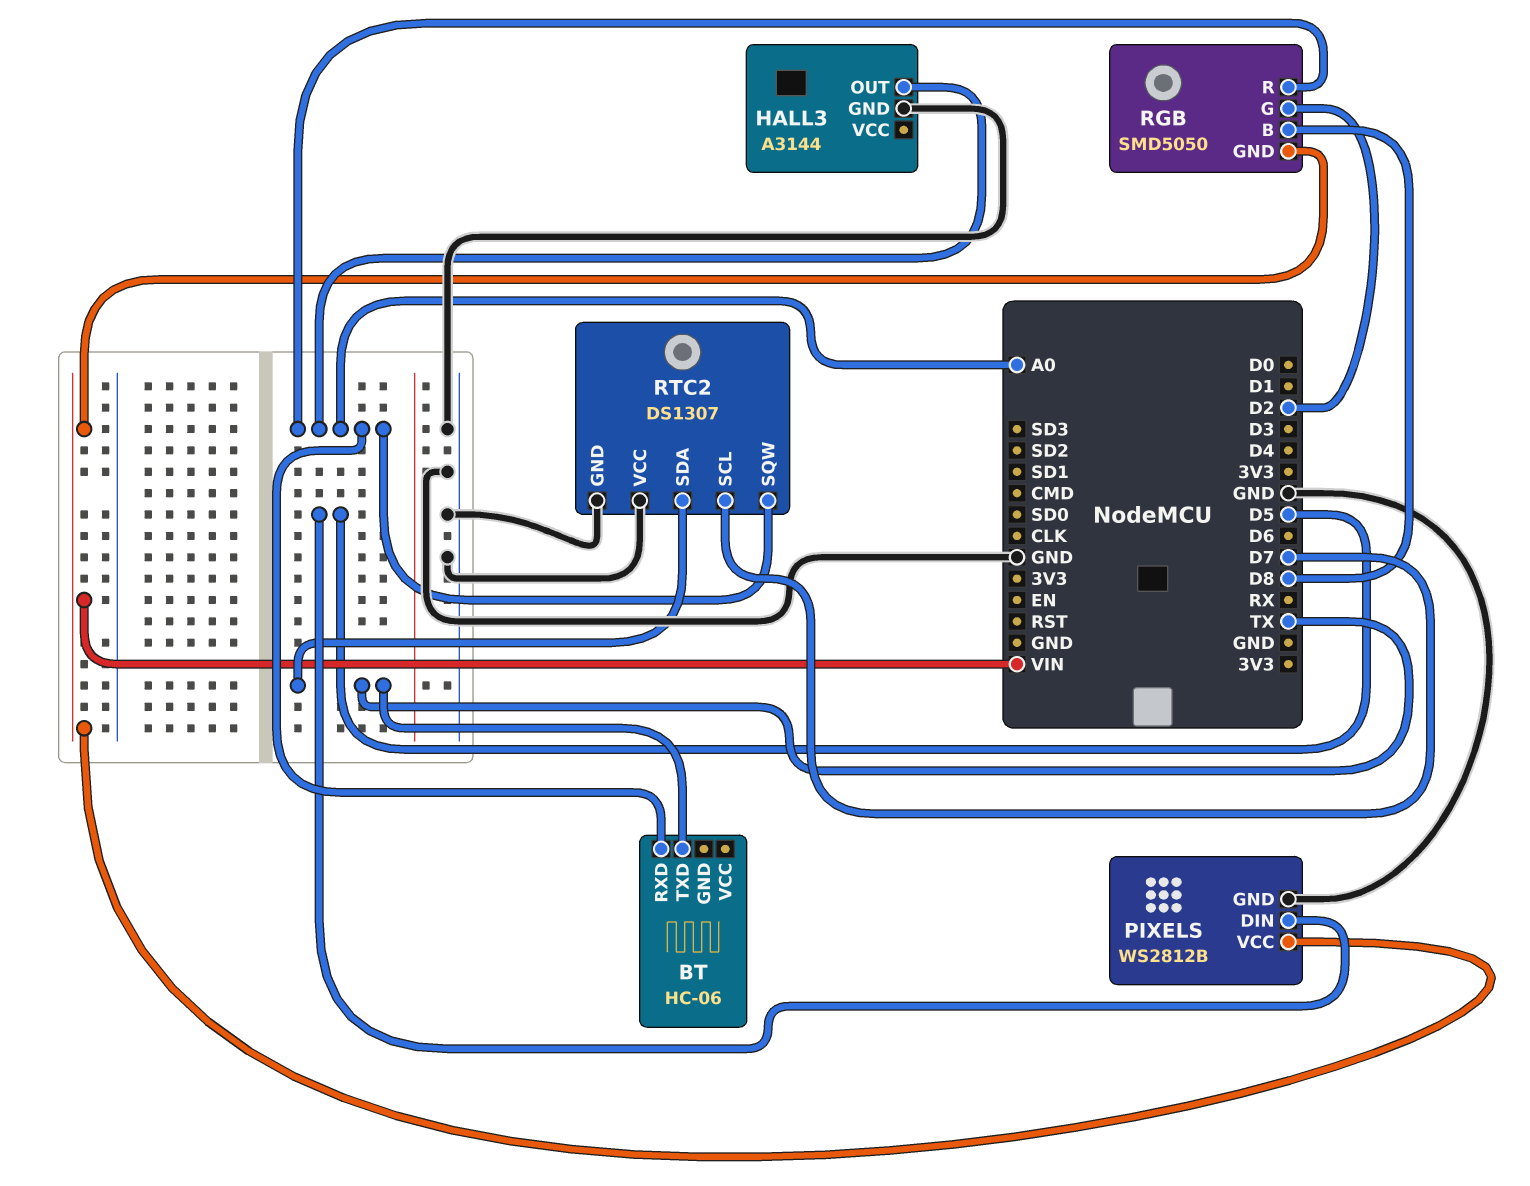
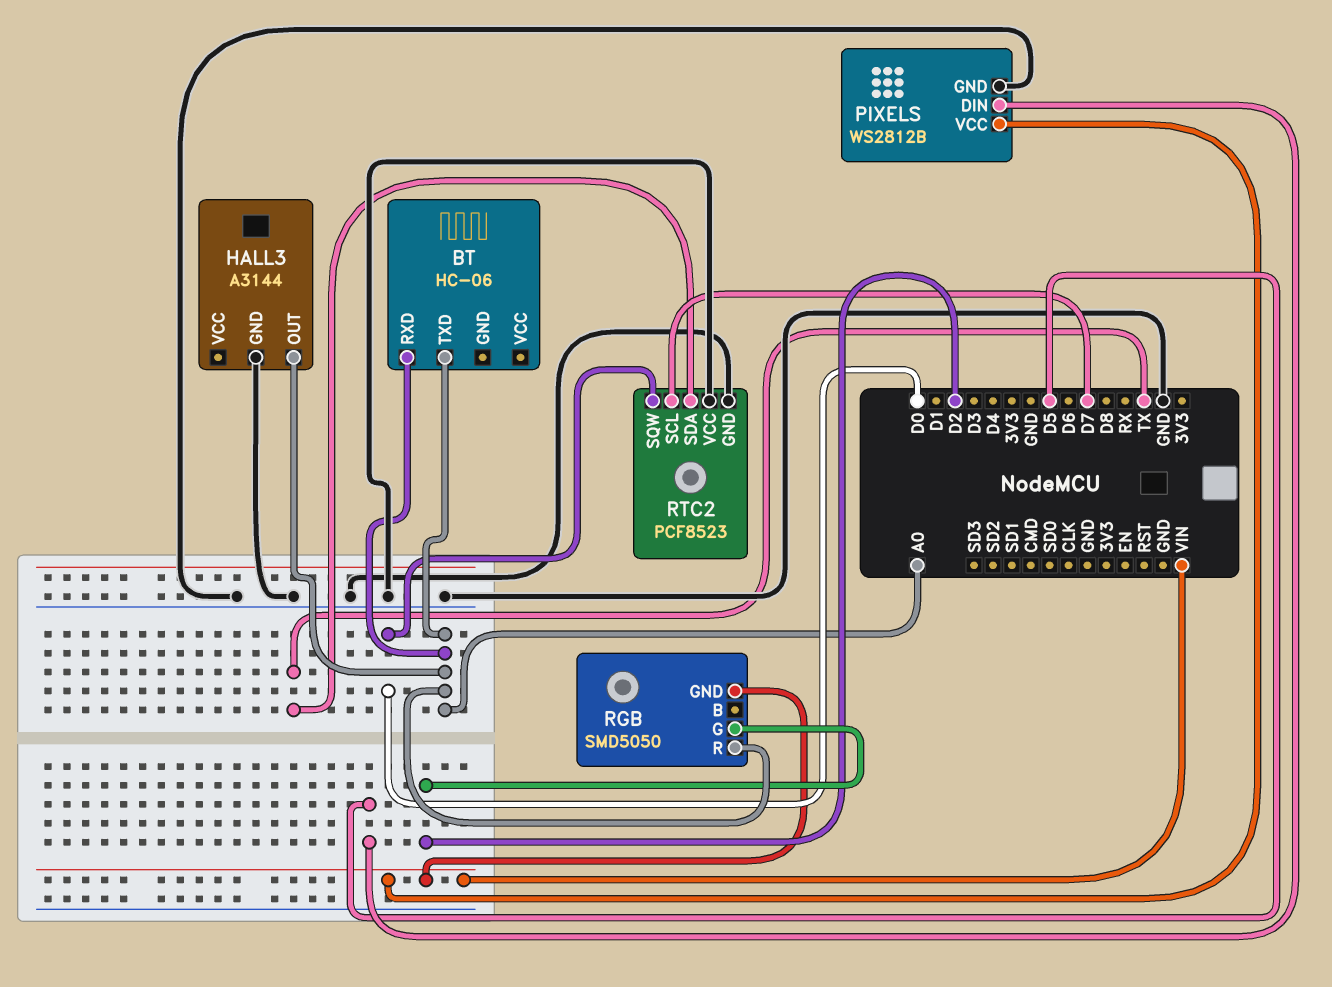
BT pin TXD: TX -> A0
RGB pin B: D8 -> none
RTC2: DS1307 -> PCF8523
RTC2 pin SQW: A0 -> D0

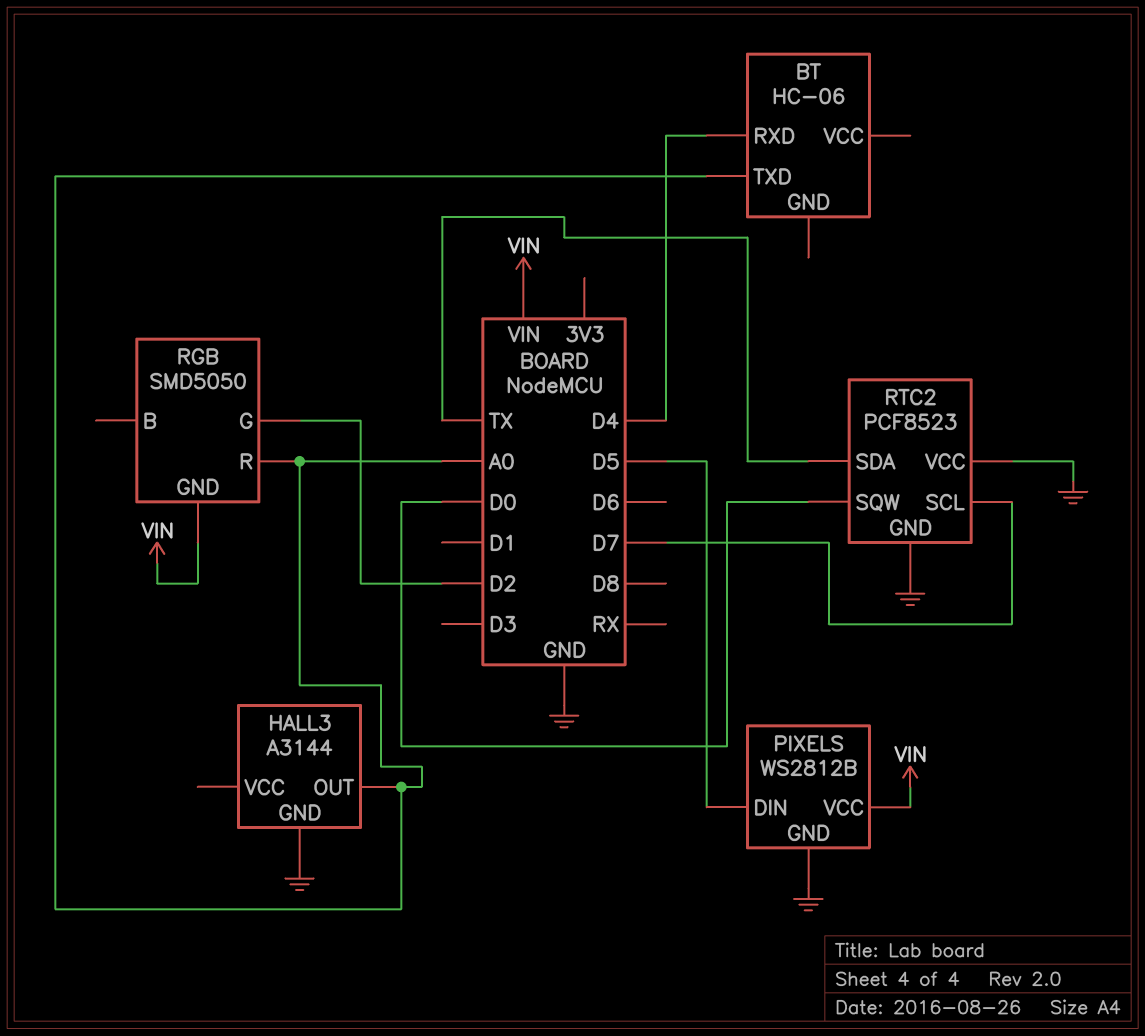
BT pin RXD: A0 -> D4

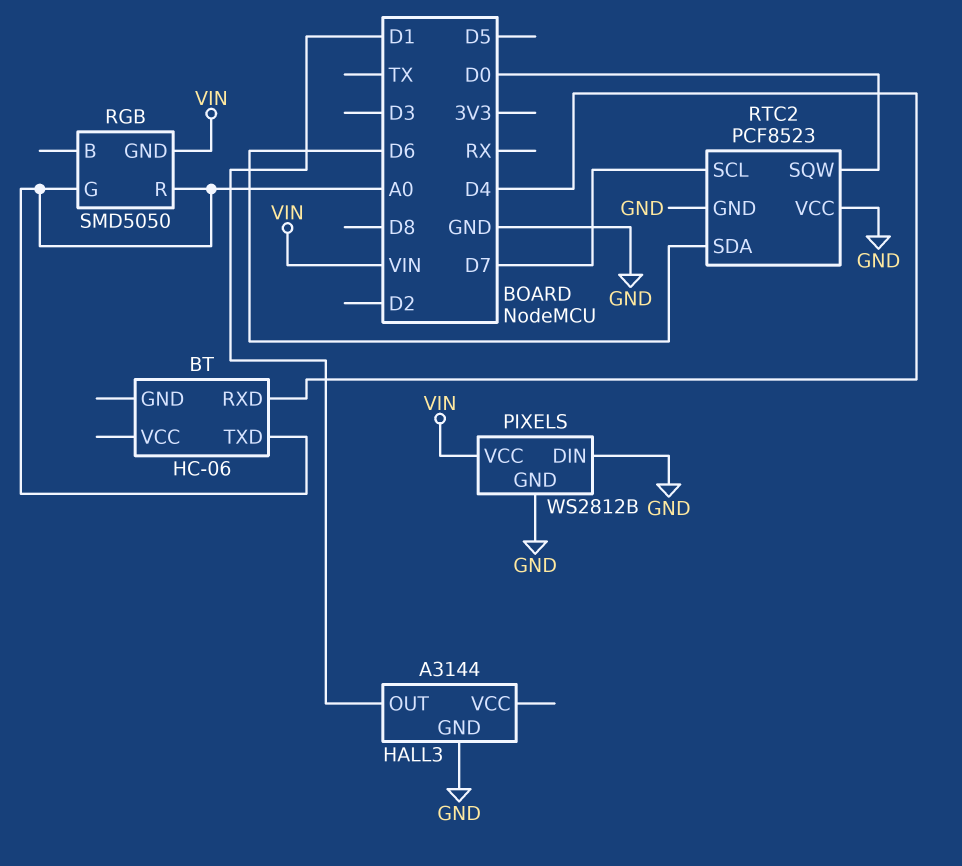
HALL3 pin OUT: A0 -> D1
PIXELS pin DIN: D5 -> GND
RGB pin G: D2 -> A0
RTC2 pin SDA: TX -> D6

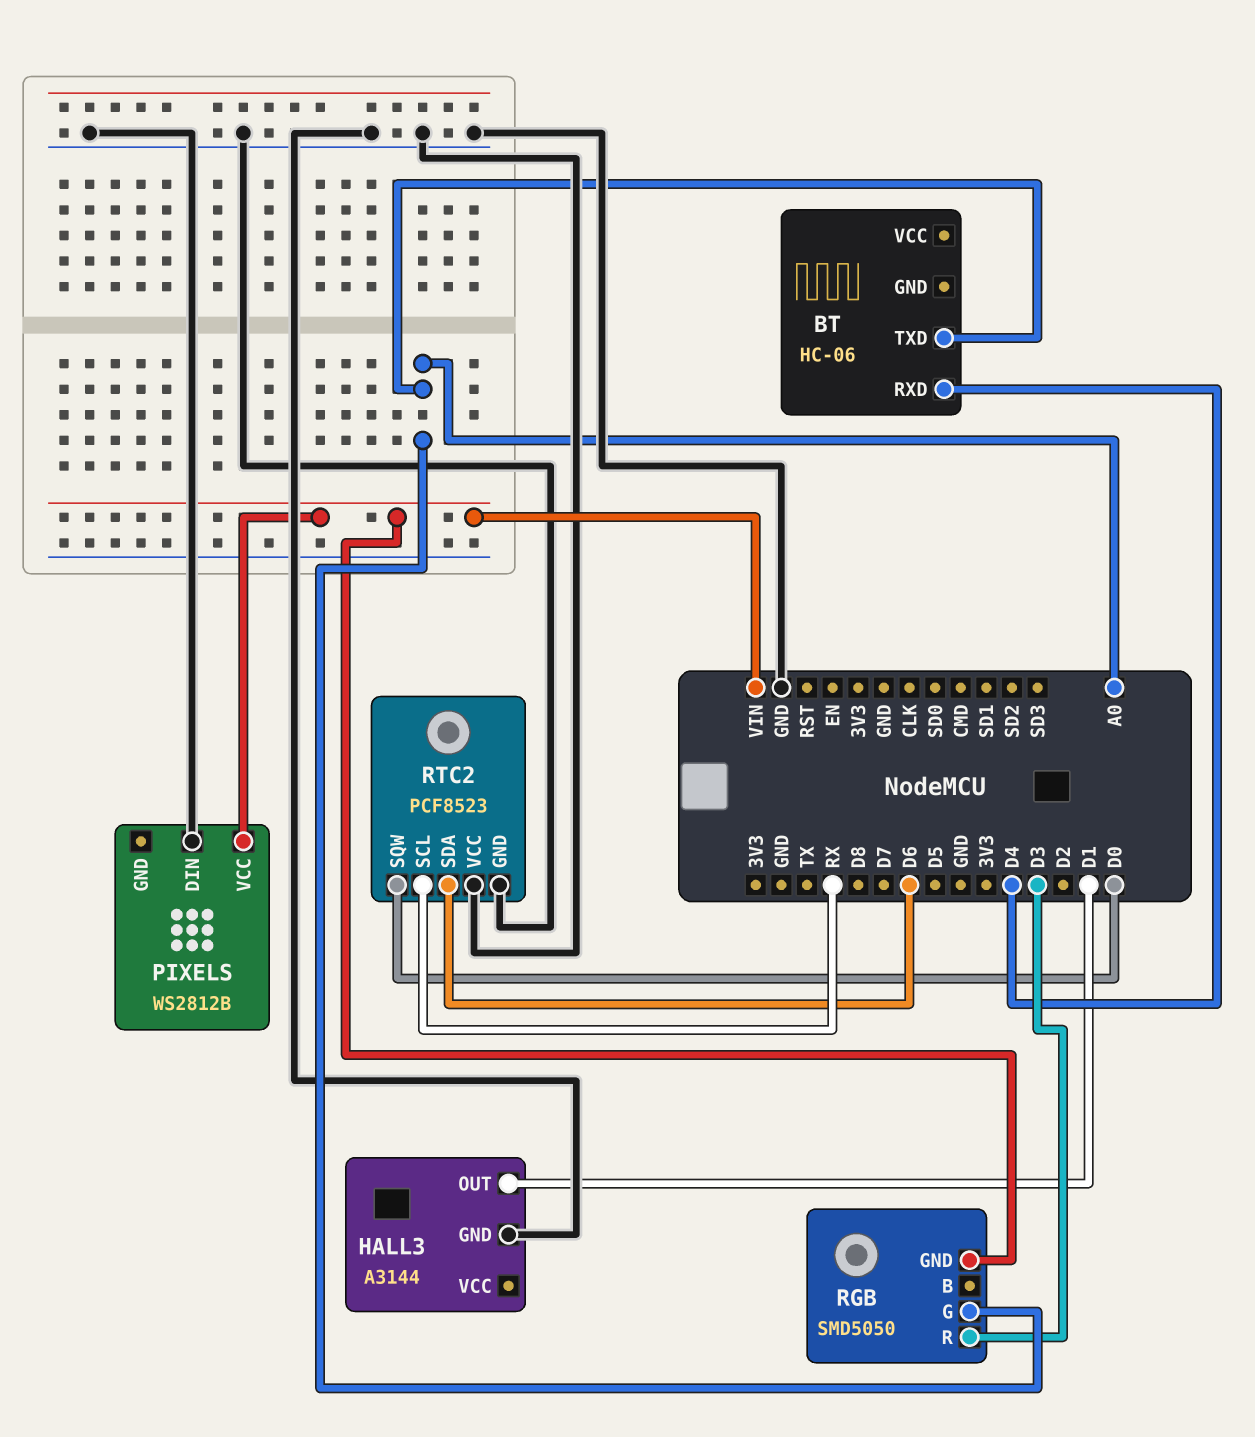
PIXELS pin GND: GND -> none
RGB pin R: A0 -> D3
RTC2 pin SCL: D7 -> RX

